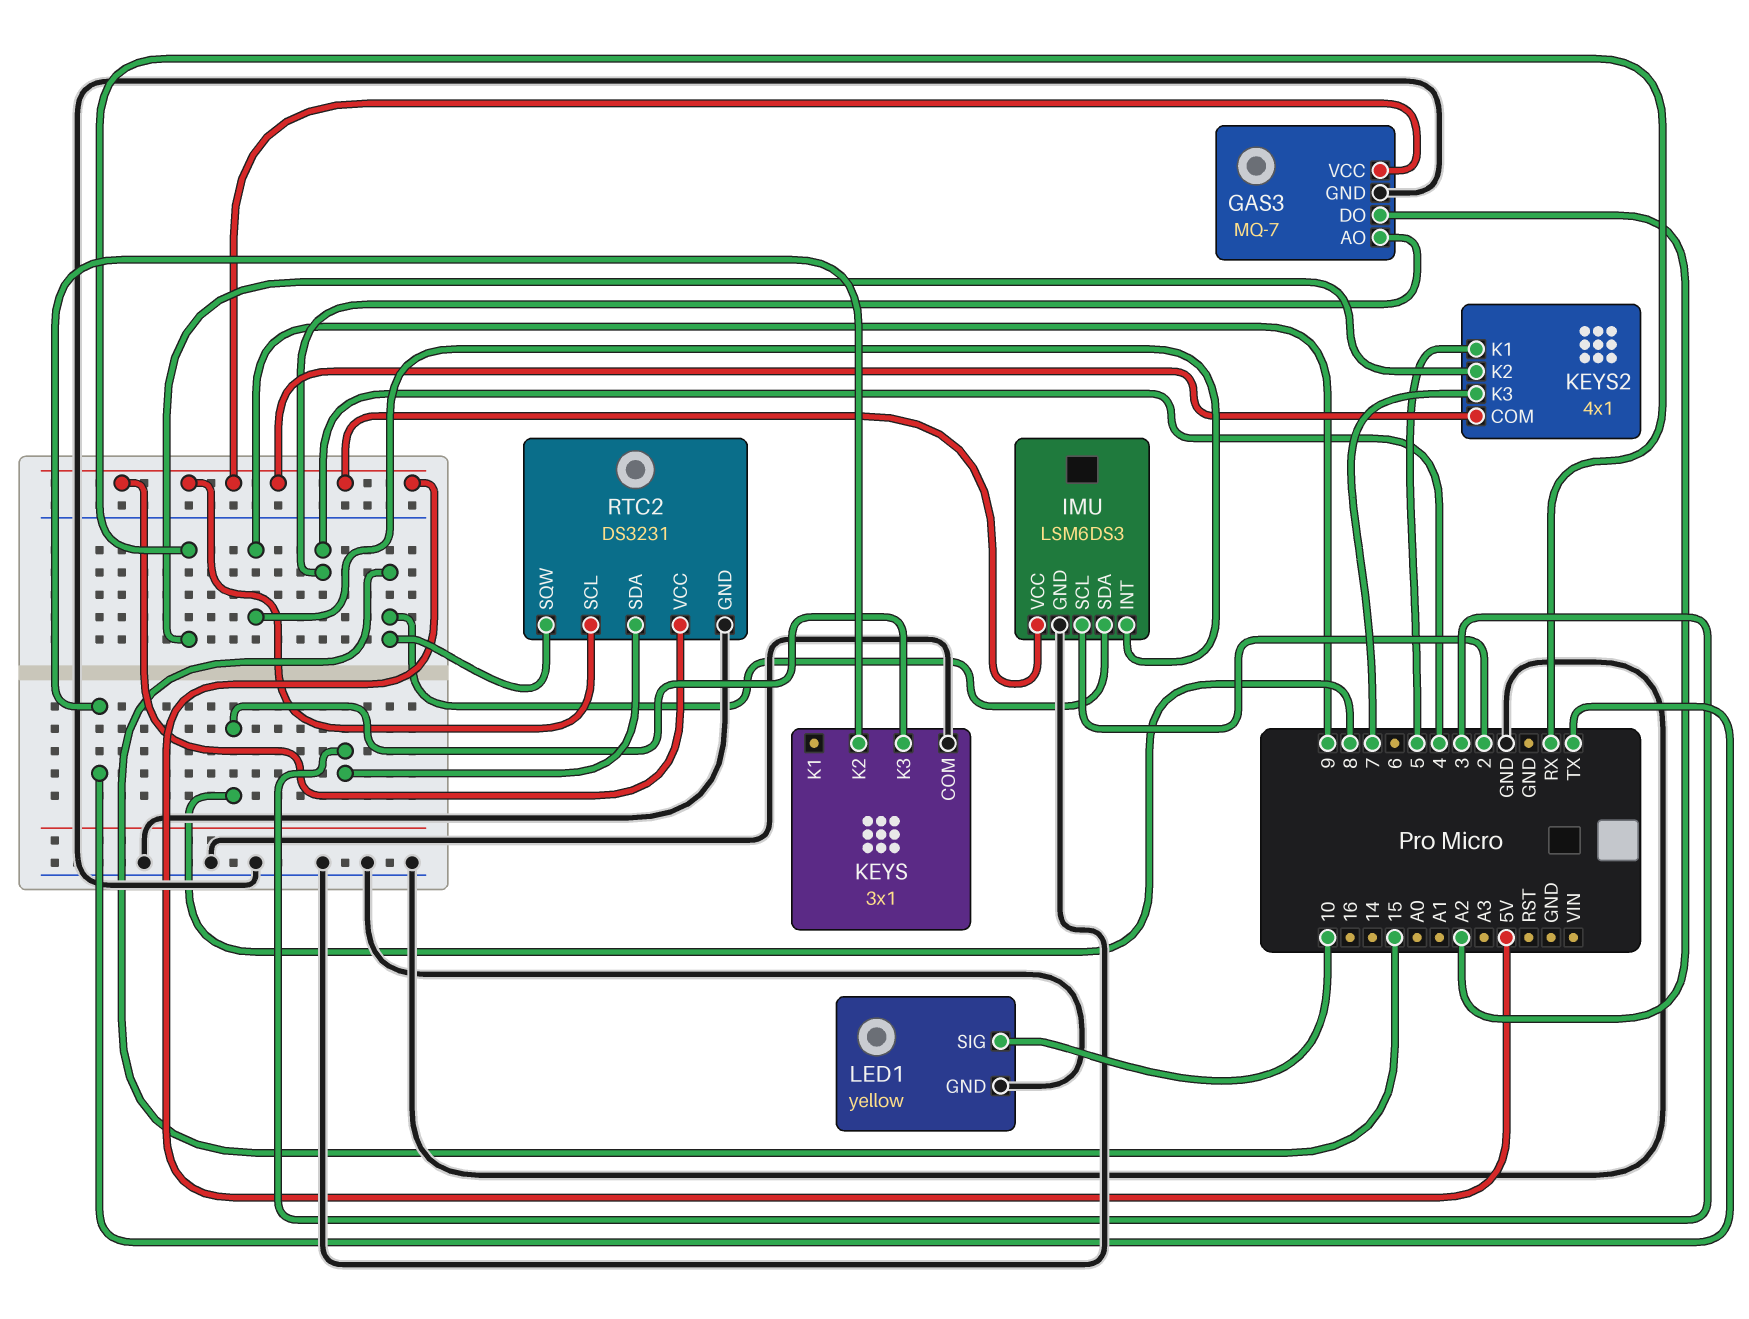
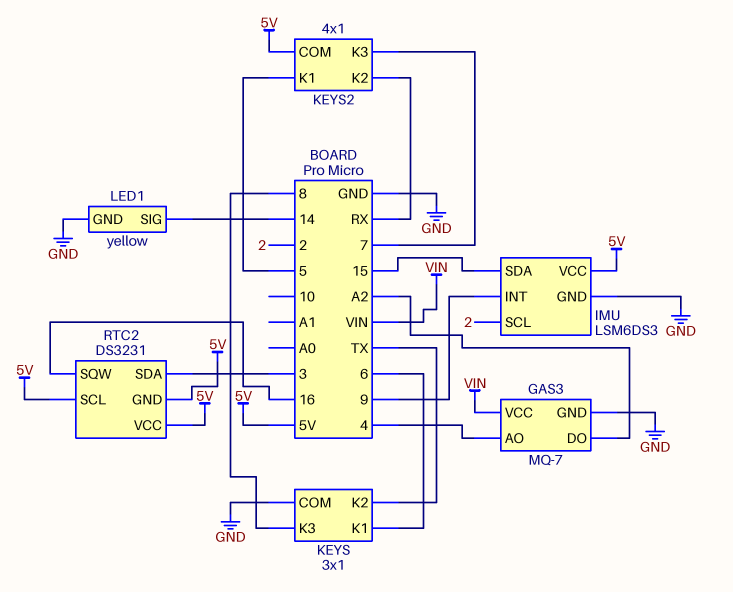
GAS3 pin VCC: 5V -> VIN
KEYS pin K1: none -> 6
LED1 pin SIG: 10 -> 14
RTC2 pin GND: GND -> 5V
RTC2 pin SQW: 15 -> 16

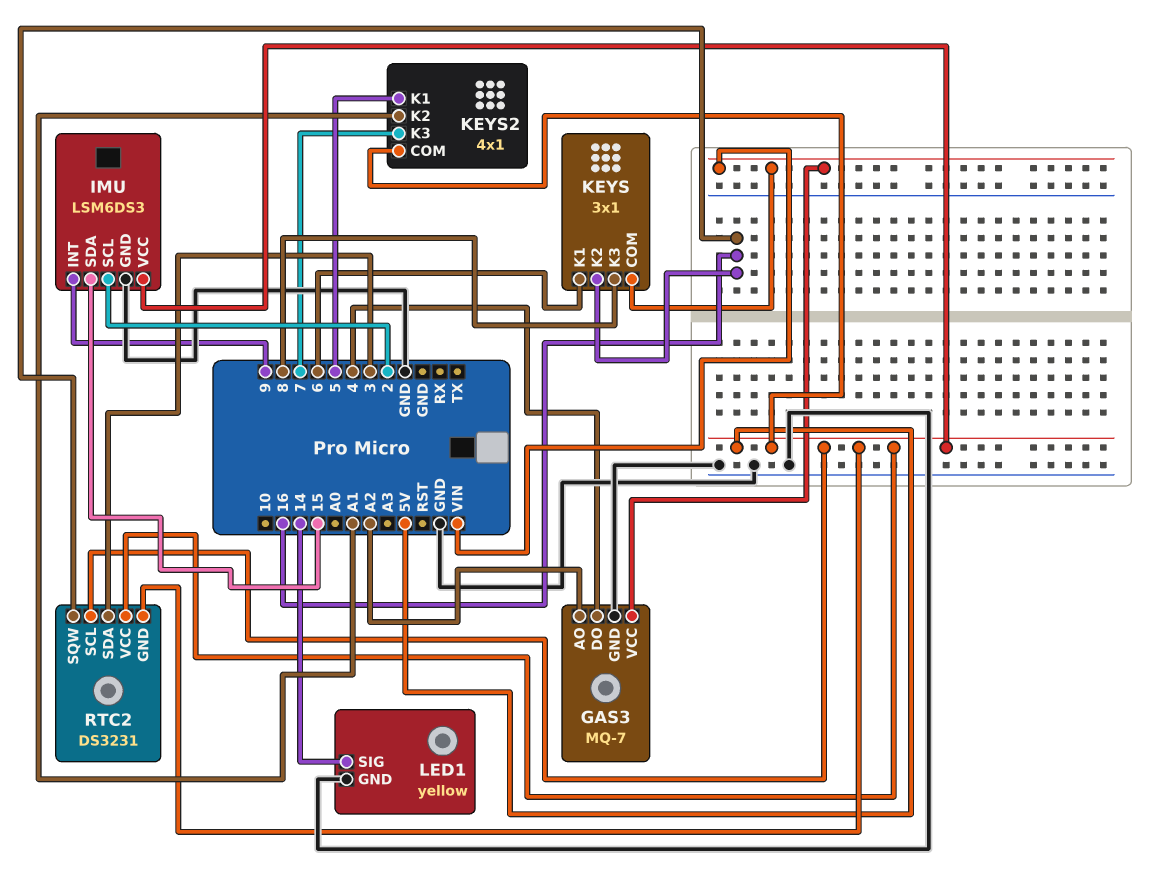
GAS3 pin AO: 4 -> A2
GAS3 pin DO: A2 -> 4
KEYS pin COM: GND -> VIN
KEYS pin K2: TX -> 16
KEYS2 pin K2: RX -> A1

